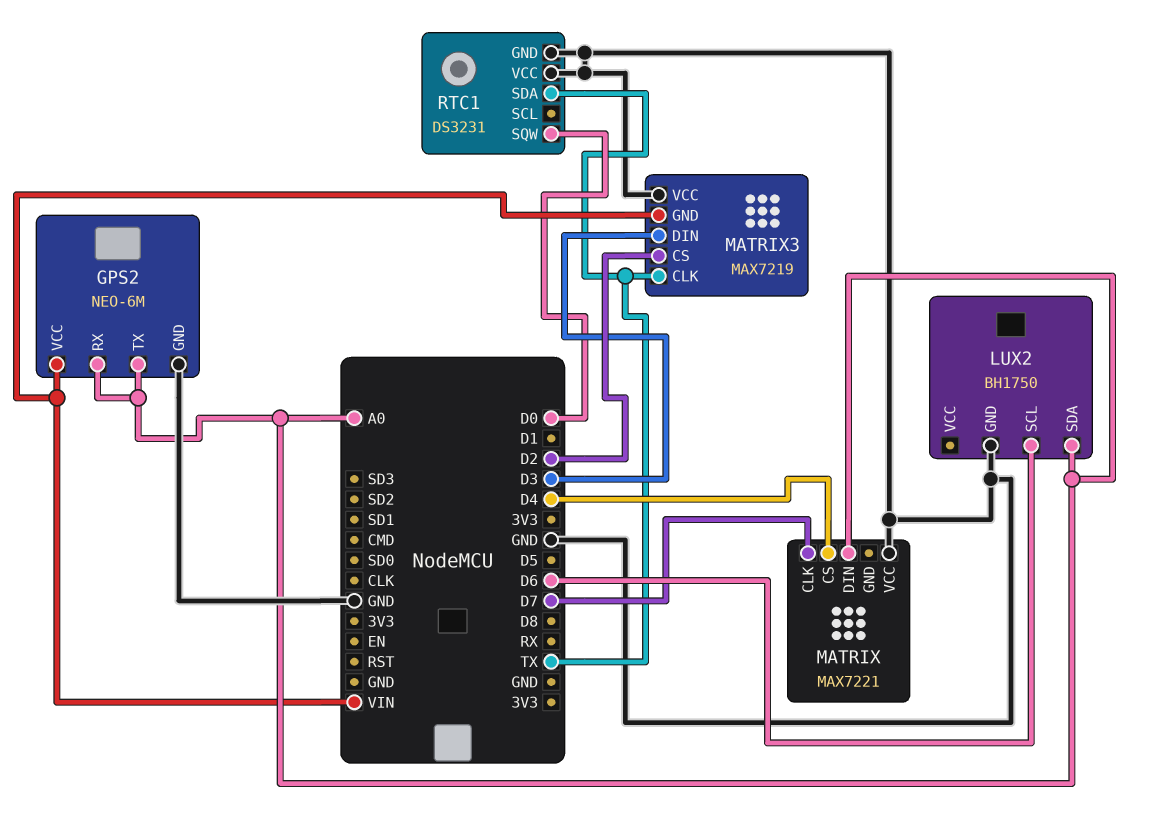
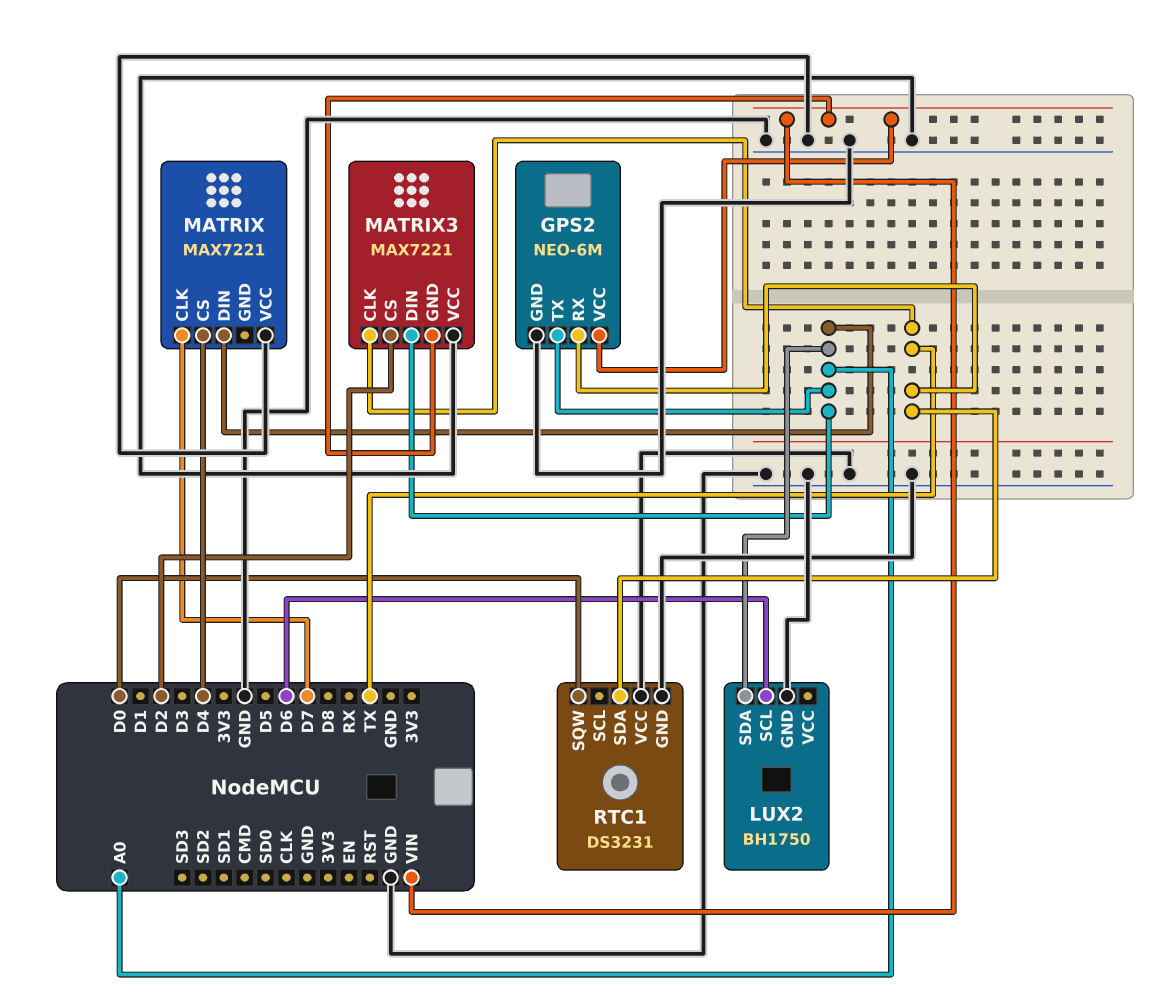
GPS2 pin RX: A0 -> TX
MATRIX3: MAX7219 -> MAX7221
MATRIX3 pin DIN: D3 -> A0

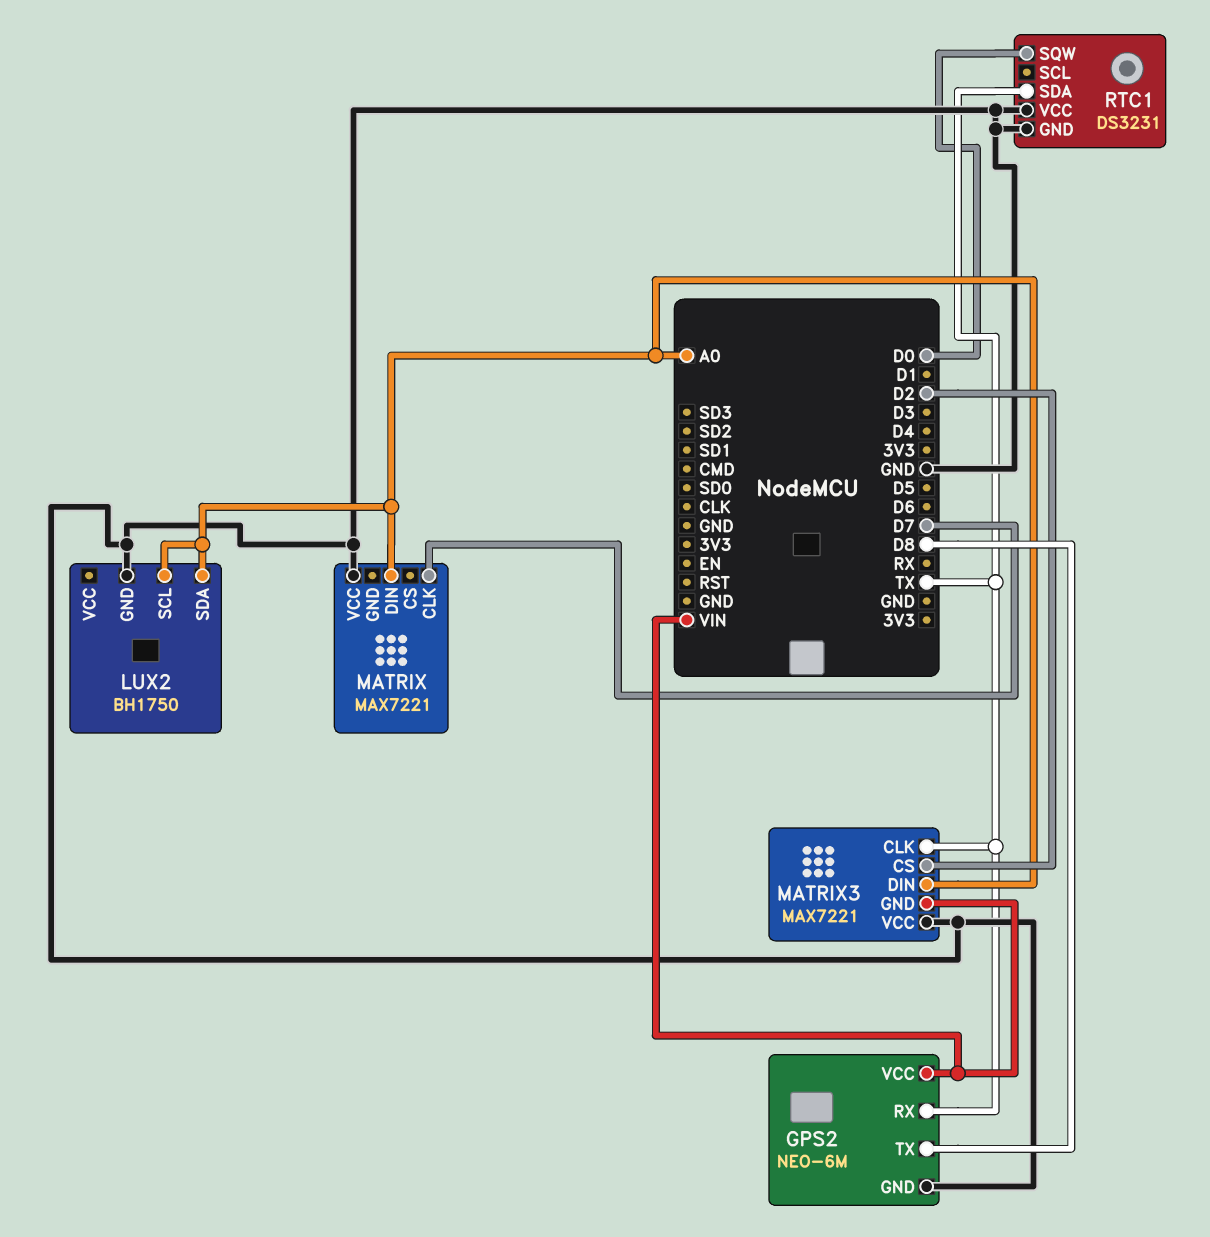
GPS2 pin TX: A0 -> D8
LUX2 pin SCL: D6 -> A0
MATRIX pin CS: D4 -> none

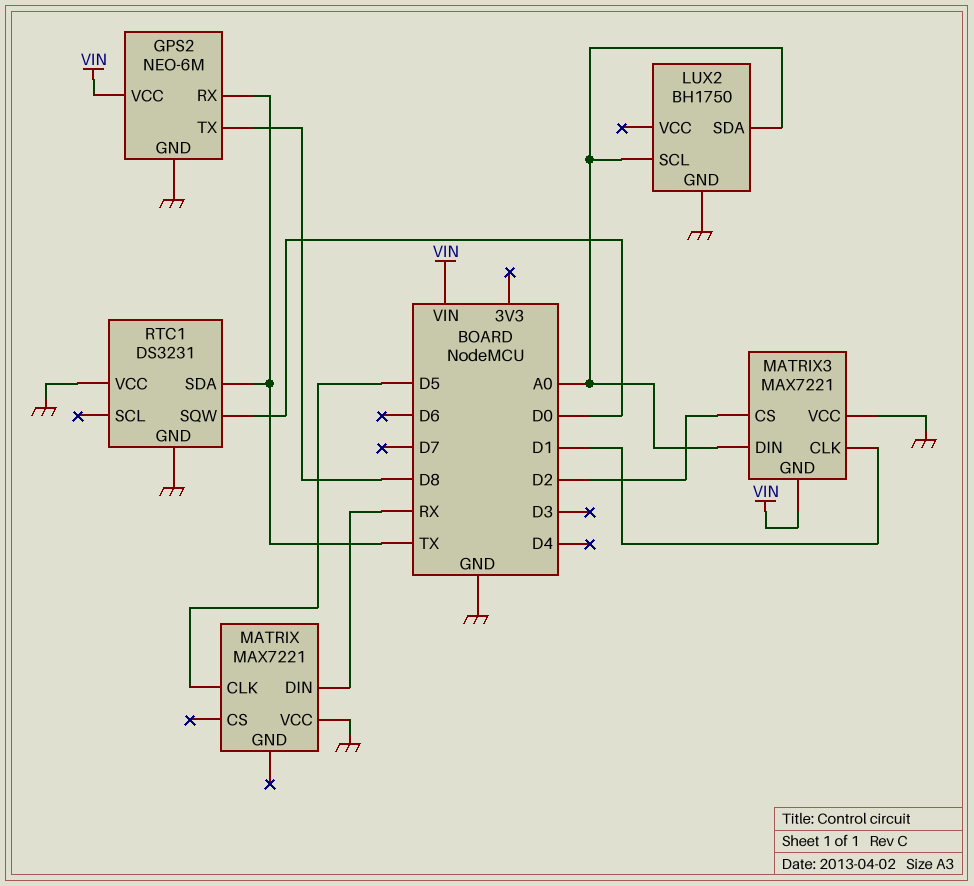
MATRIX pin CLK: D7 -> D5
MATRIX pin DIN: A0 -> RX
MATRIX3 pin CLK: TX -> D1

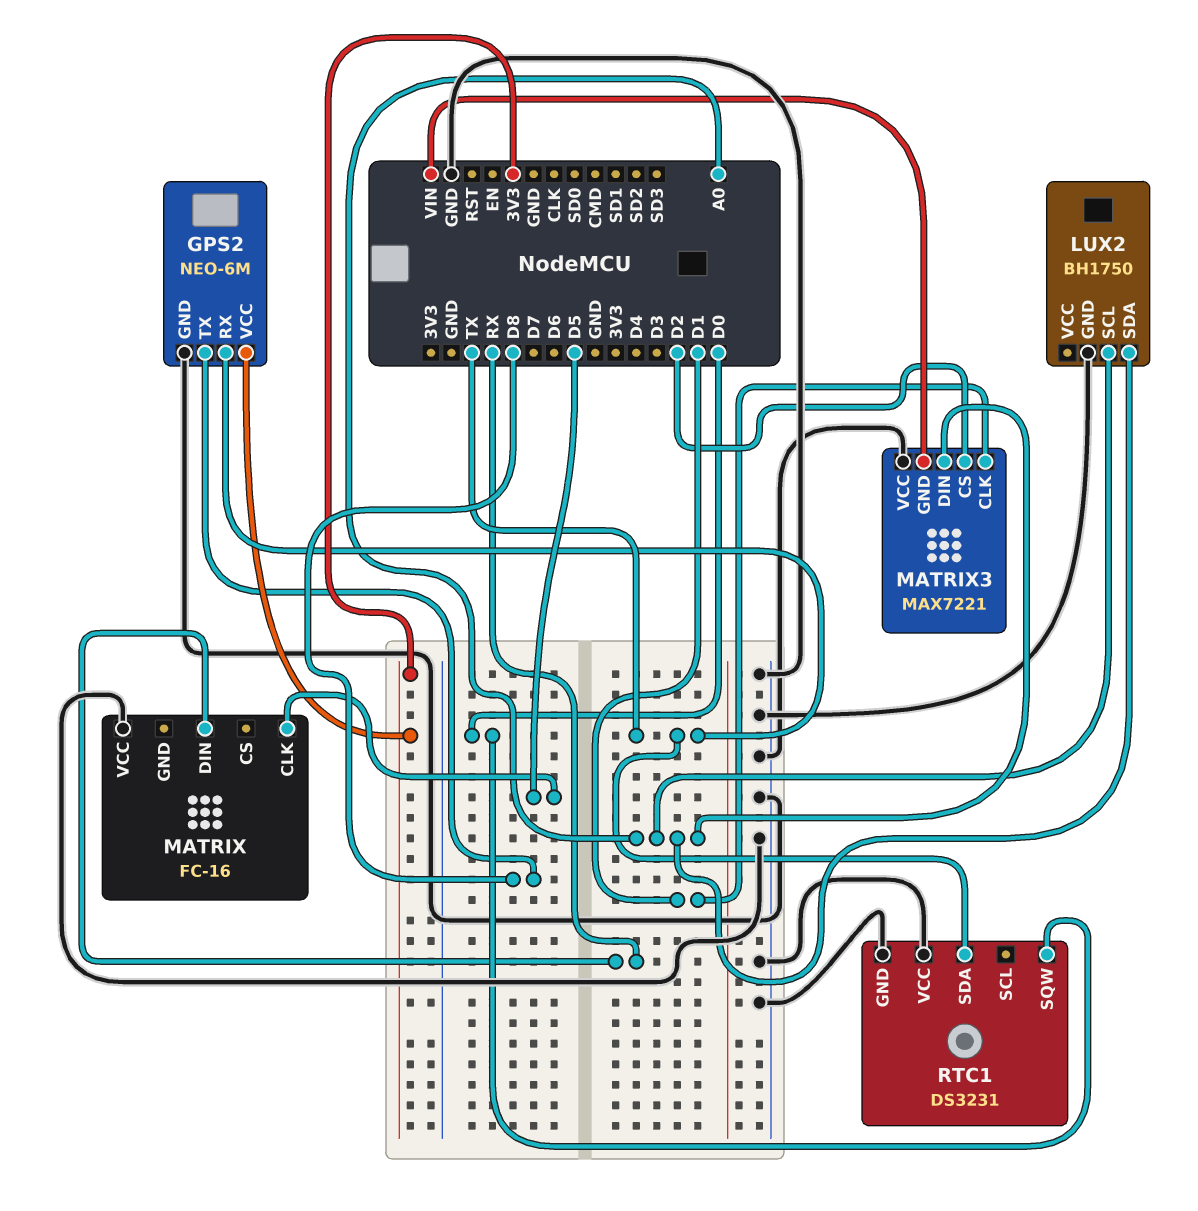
GPS2 pin VCC: VIN -> 3V3
MATRIX: MAX7221 -> FC-16

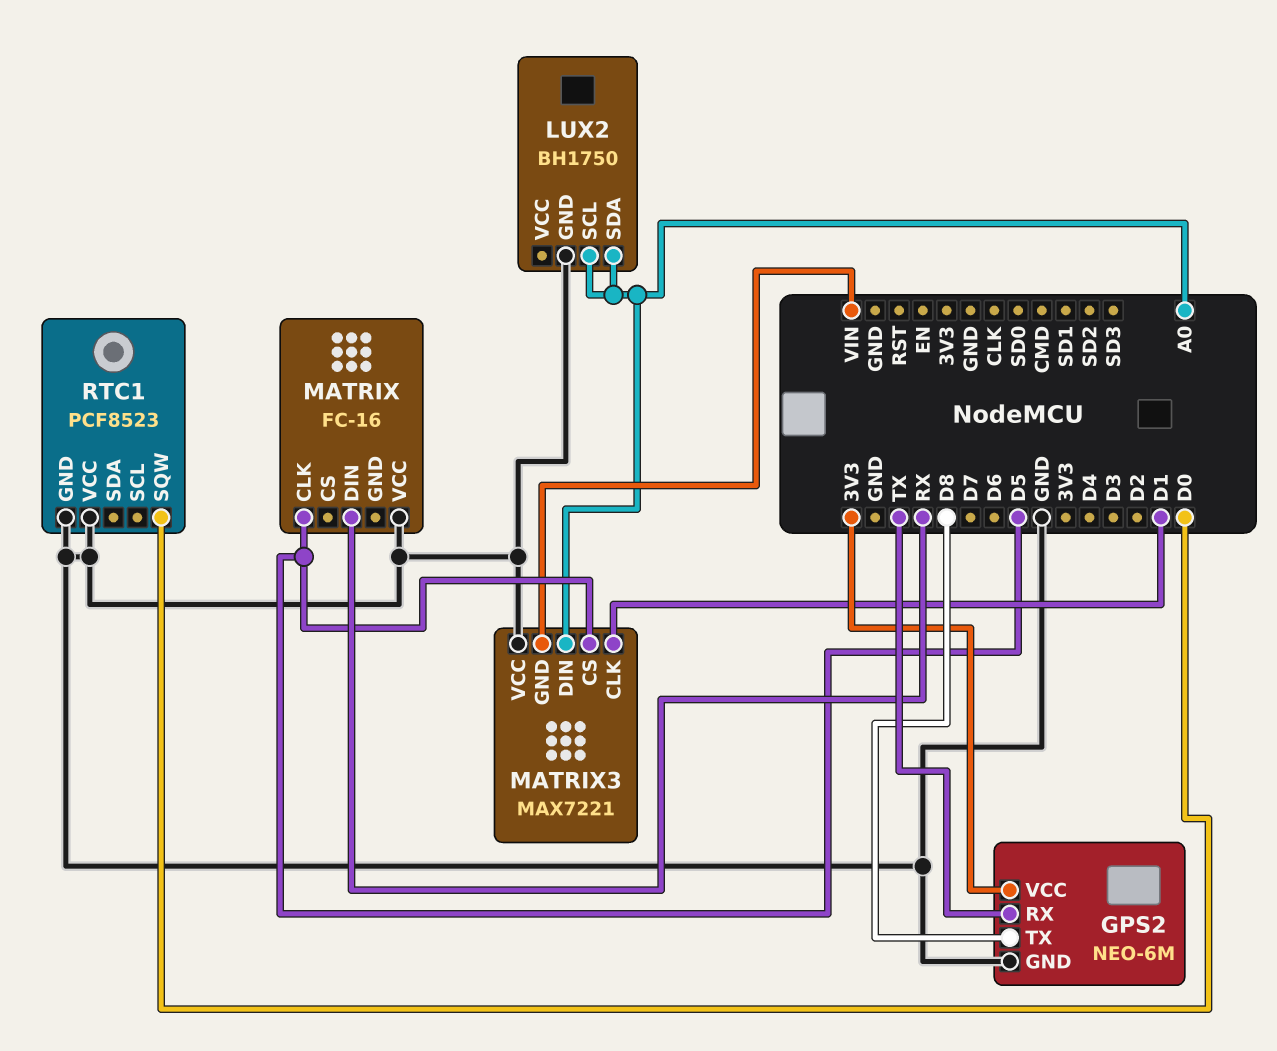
MATRIX3 pin CS: D2 -> D5
RTC1: DS3231 -> PCF8523
RTC1 pin SDA: TX -> none

